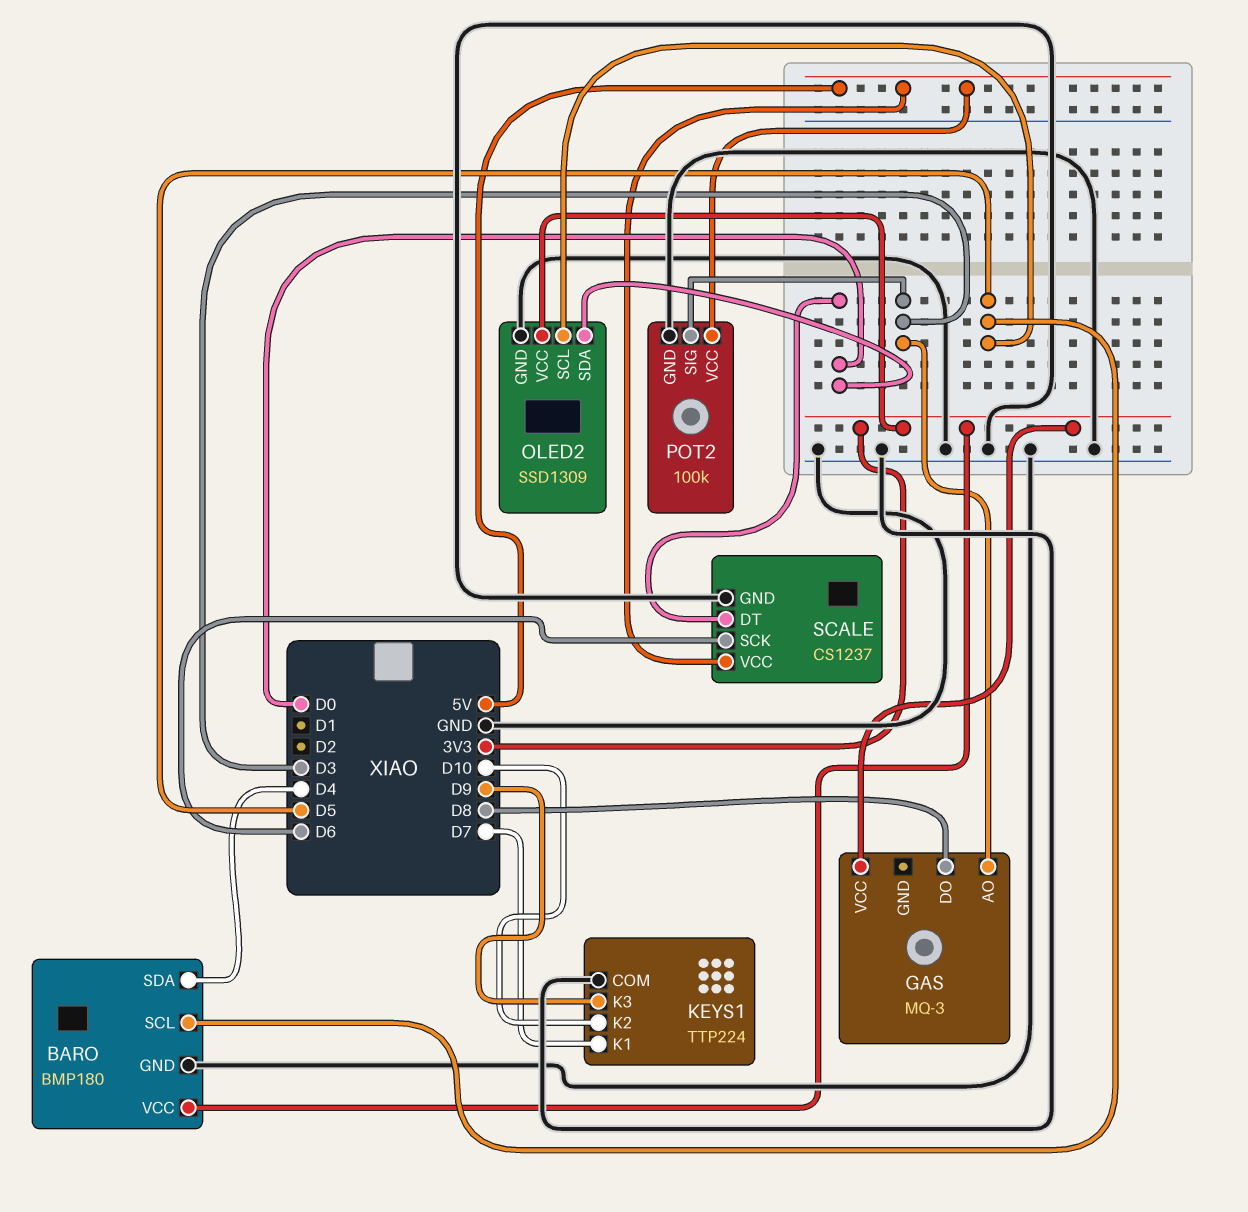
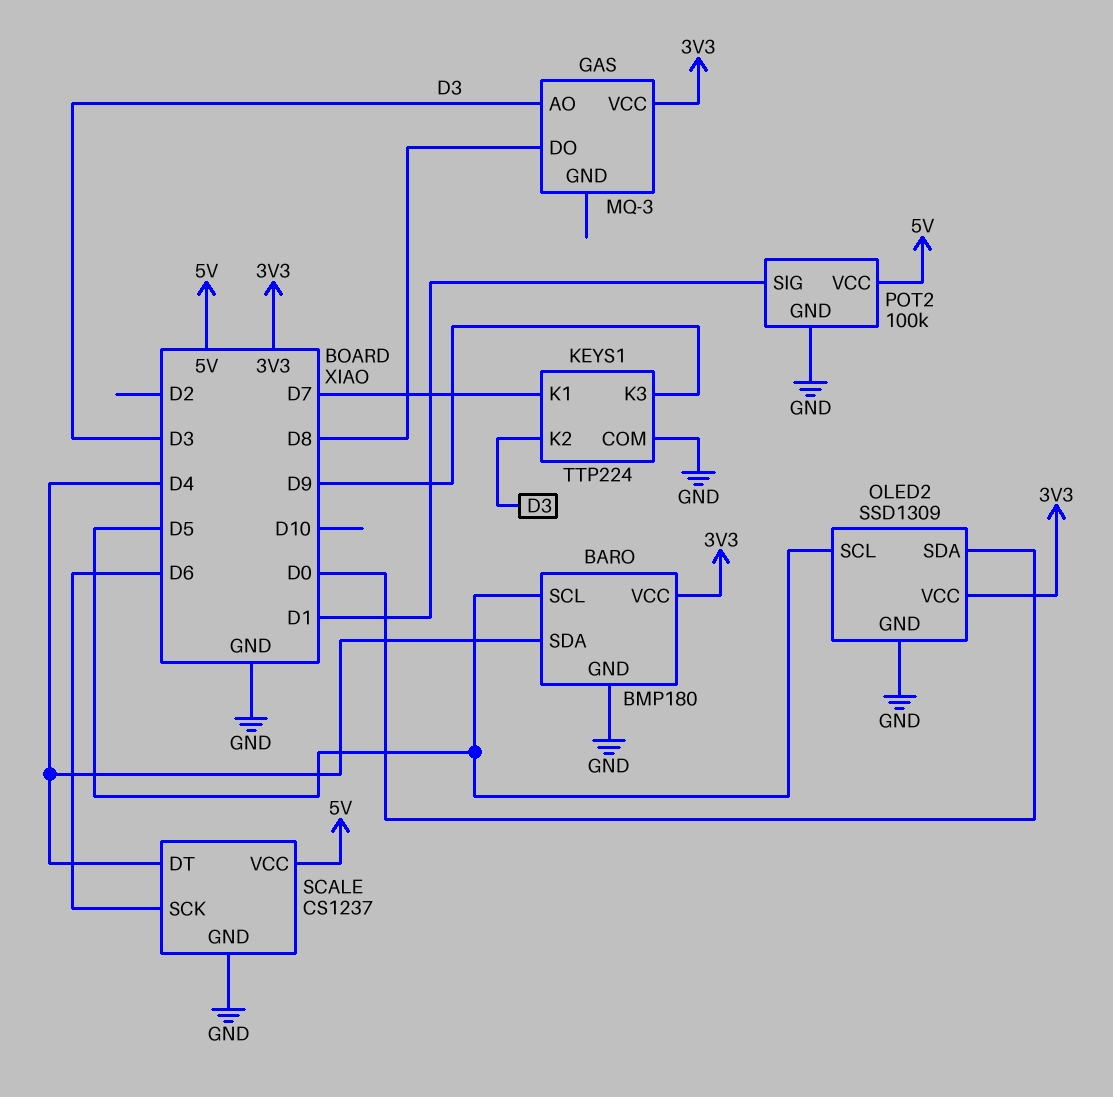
KEYS1 pin K2: D10 -> D3
POT2 pin SIG: D3 -> D1
SCALE pin DT: D0 -> D4

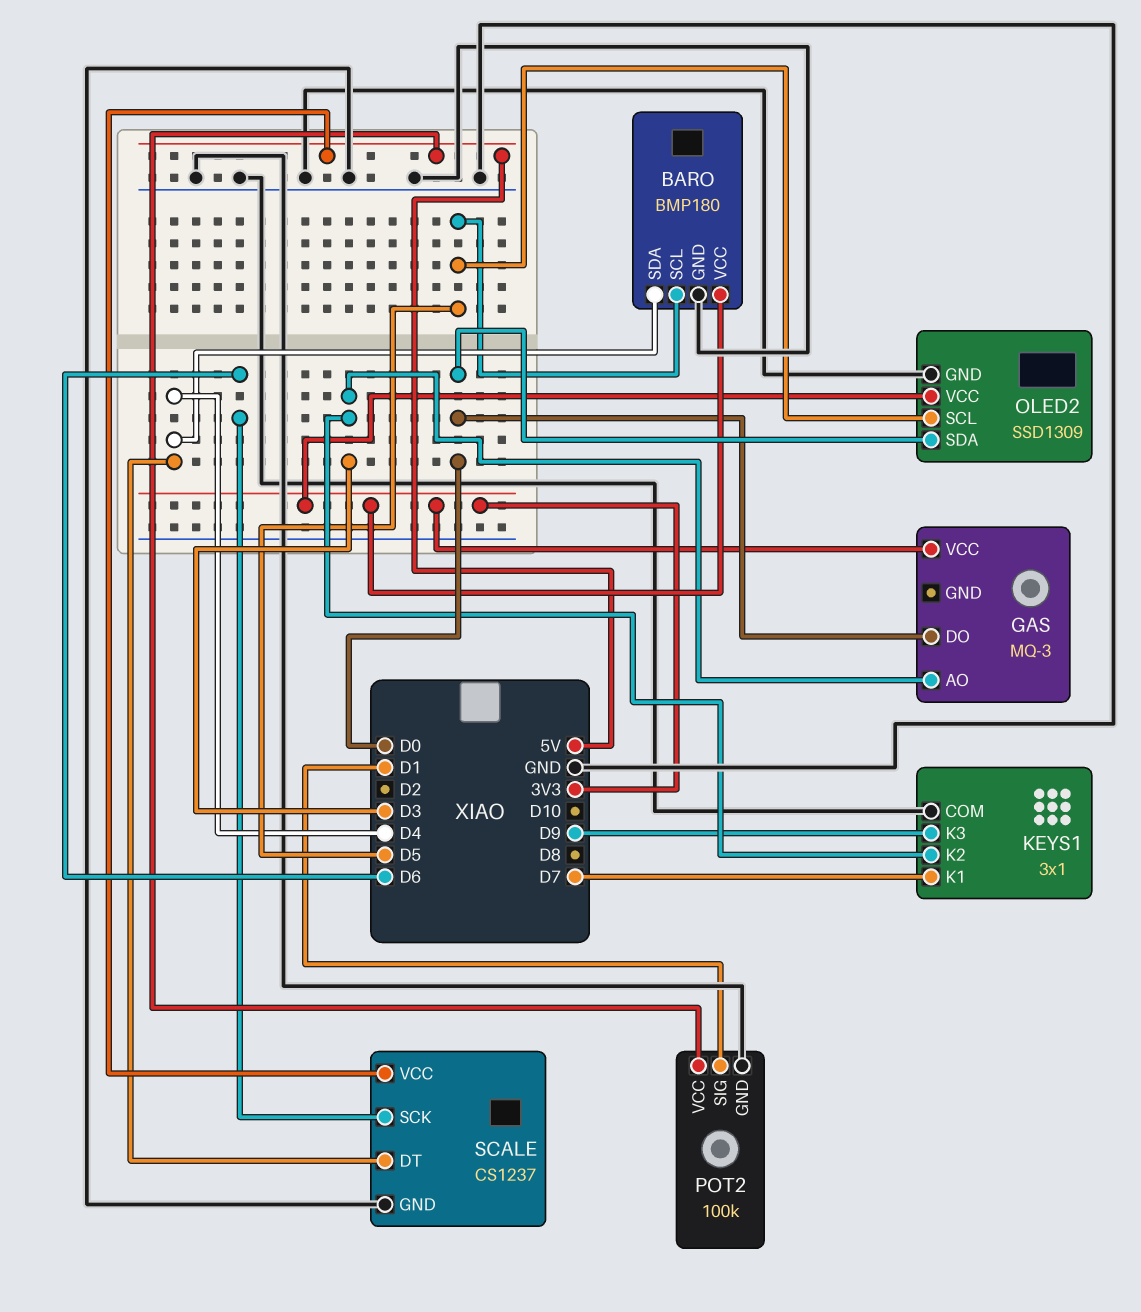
GAS pin DO: D8 -> D0
KEYS1: TTP224 -> 3x1

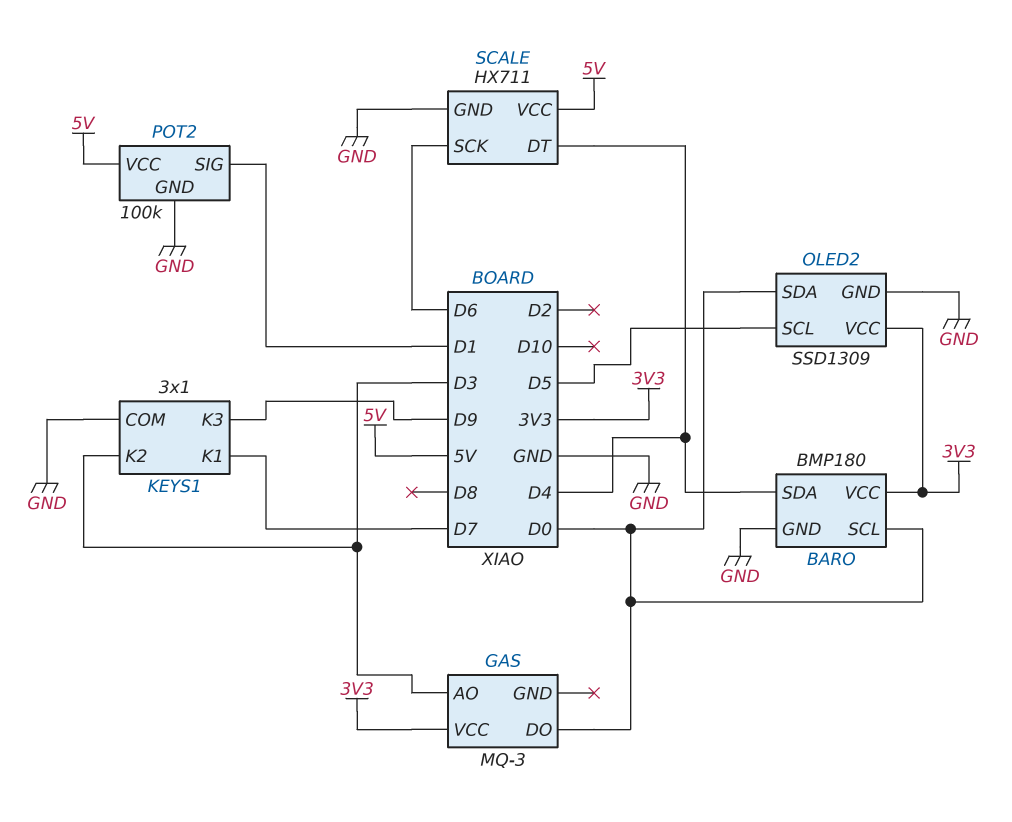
BARO pin SCL: D5 -> D0
SCALE: CS1237 -> HX711

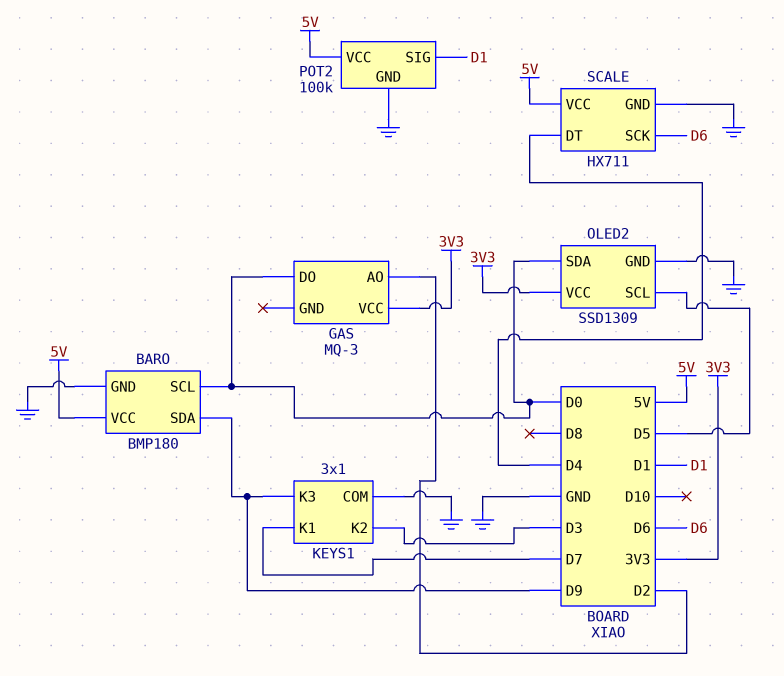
BARO pin SDA: D4 -> D9
BARO pin VCC: 3V3 -> 5V
GAS pin AO: D3 -> D2

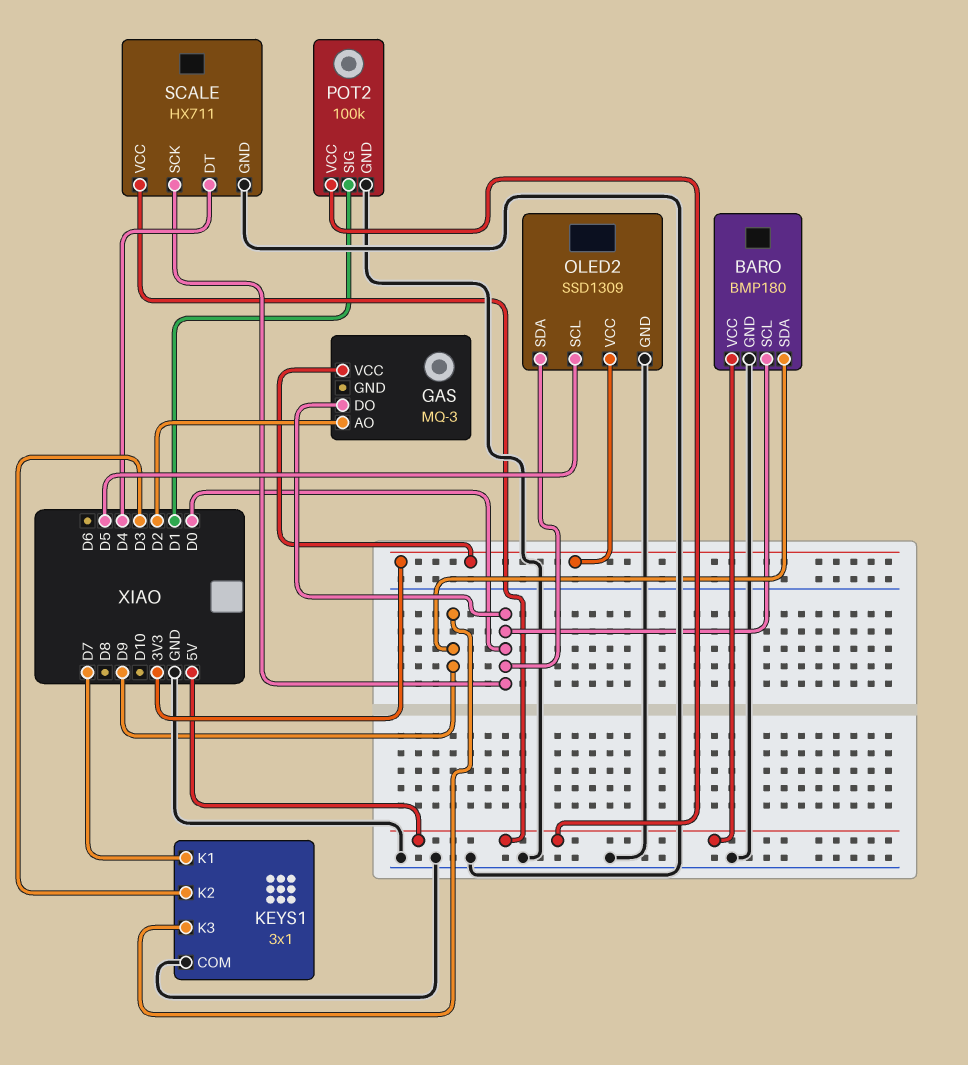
SCALE pin SCK: D6 -> D0

